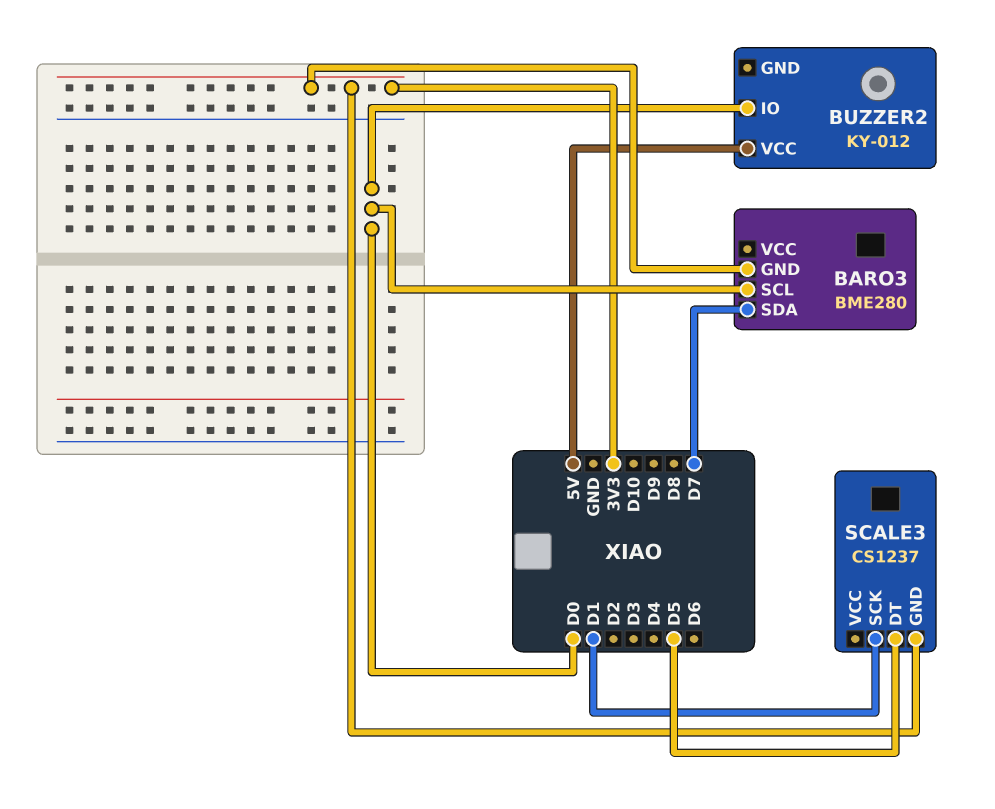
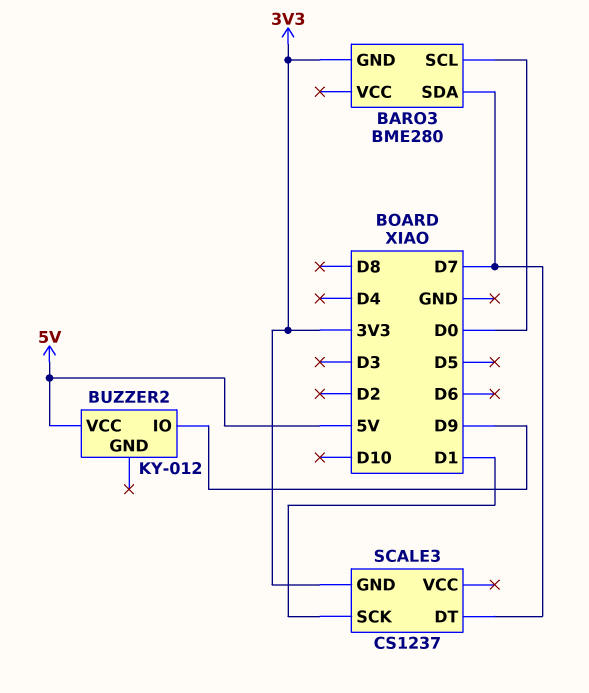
BUZZER2 pin IO: D0 -> D9
SCALE3 pin DT: D5 -> D7

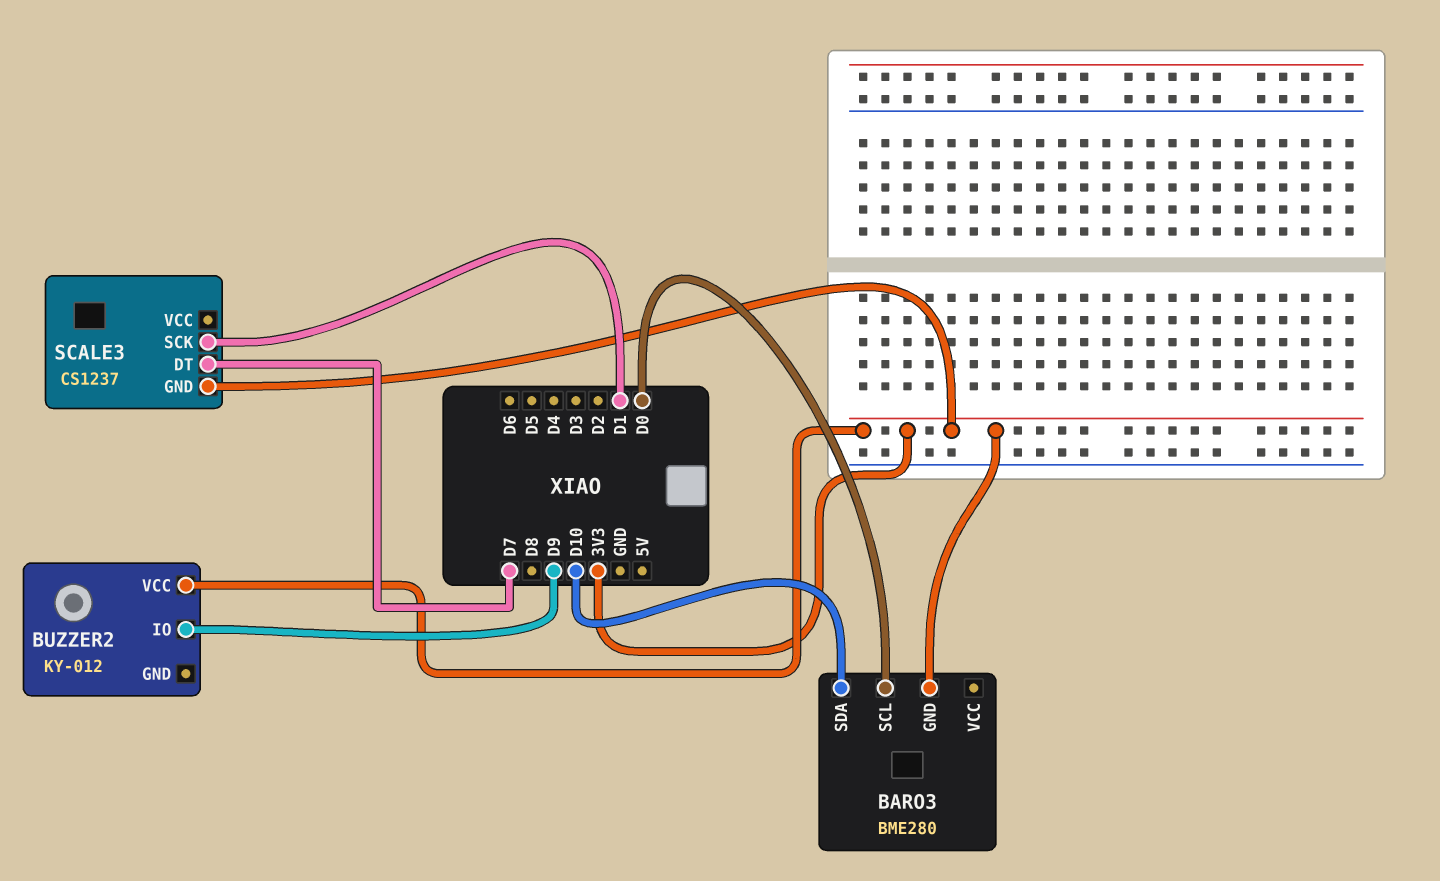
BARO3 pin SDA: D7 -> D10
BUZZER2 pin VCC: 5V -> 3V3

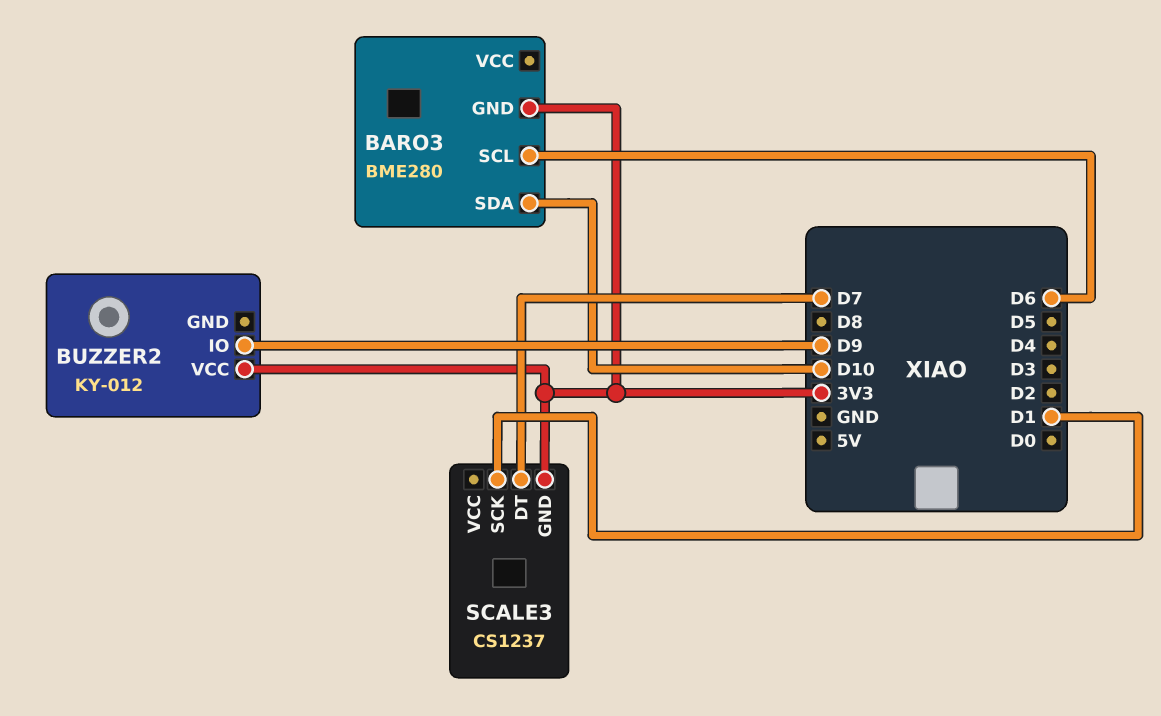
BARO3 pin SCL: D0 -> D6

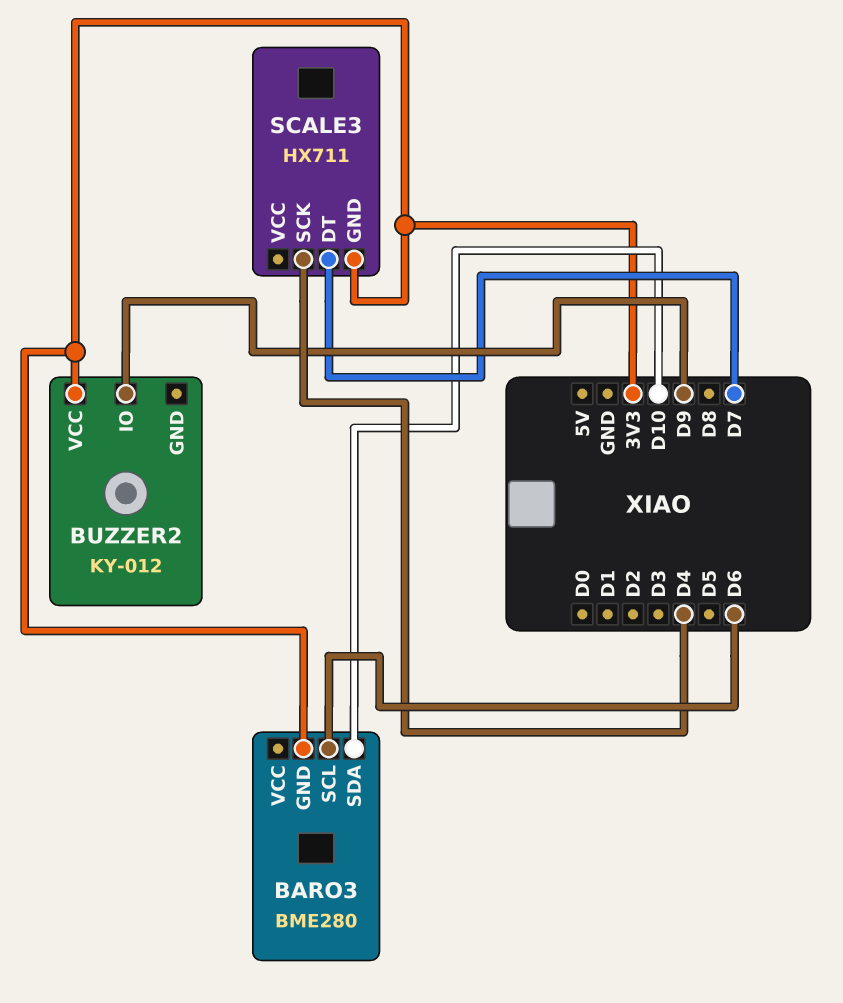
SCALE3: CS1237 -> HX711
SCALE3 pin SCK: D1 -> D4

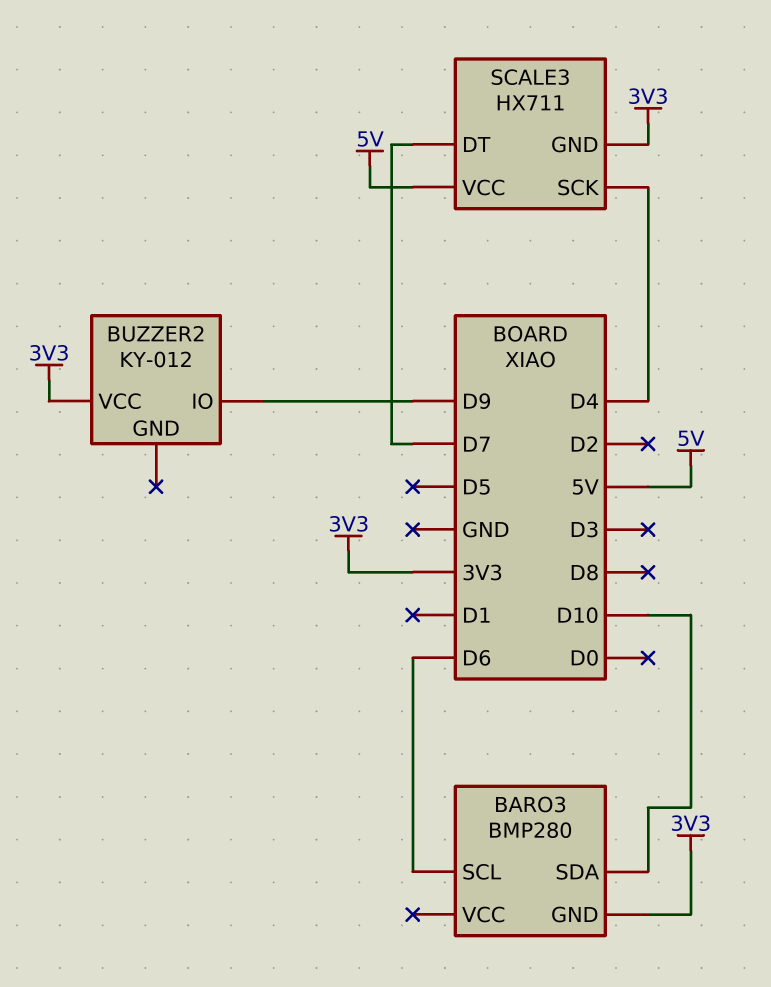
BARO3: BME280 -> BMP280
SCALE3 pin VCC: none -> 5V

